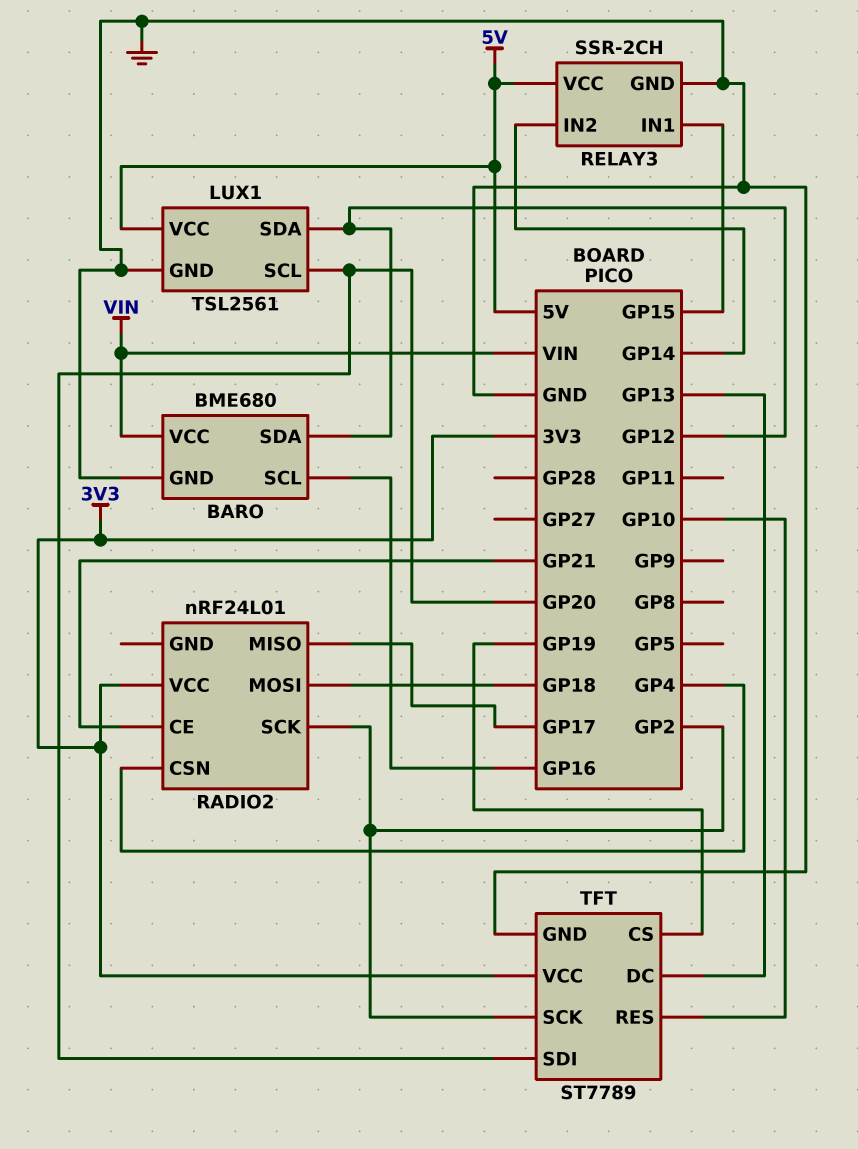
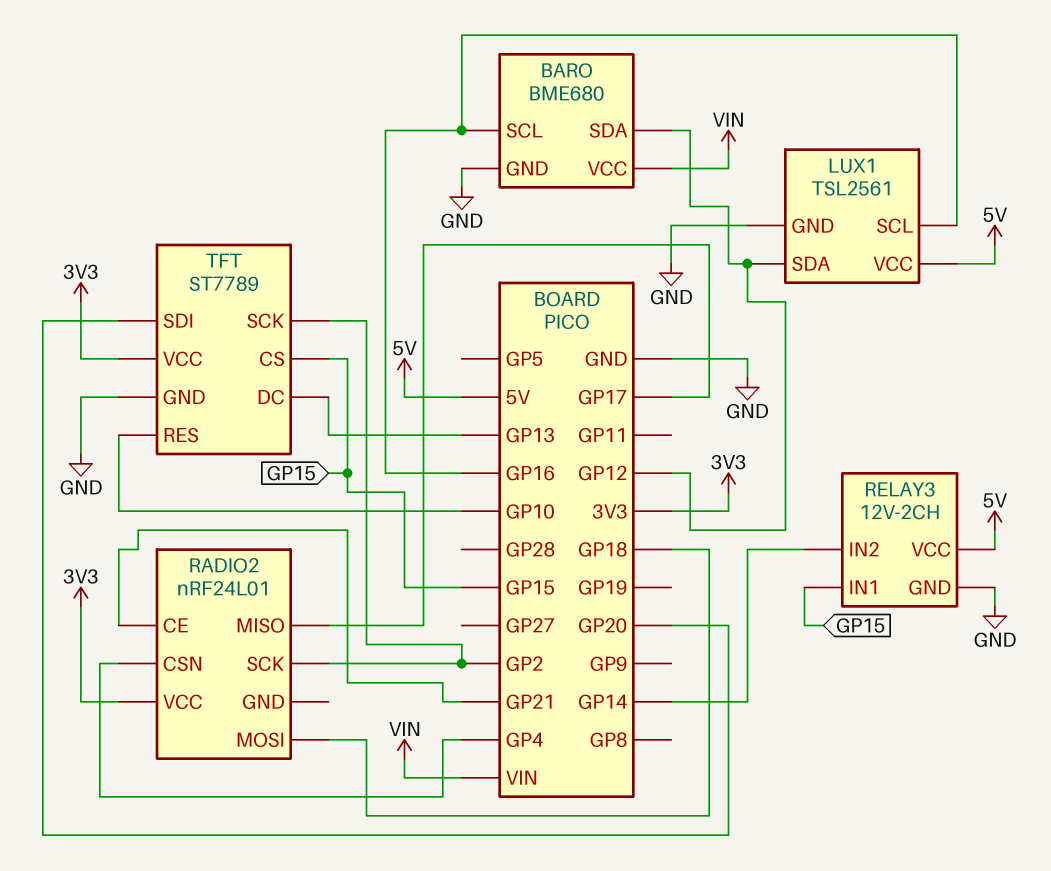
LUX1 pin SCL: GP20 -> GP16
RELAY3: SSR-2CH -> 12V-2CH
TFT pin CS: GP19 -> GP15

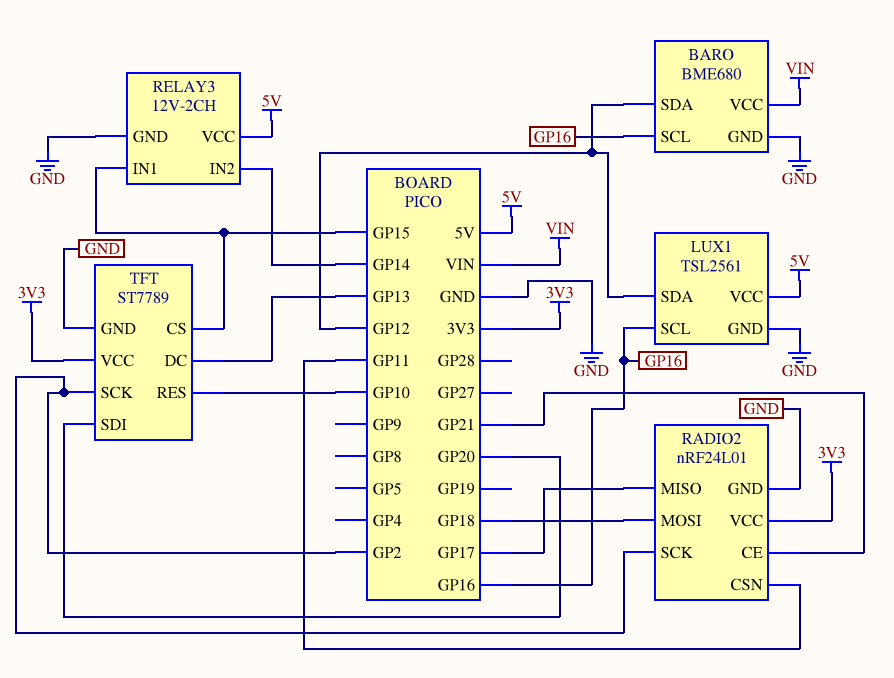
RADIO2 pin CSN: GP4 -> GP11
RADIO2 pin GND: none -> GND

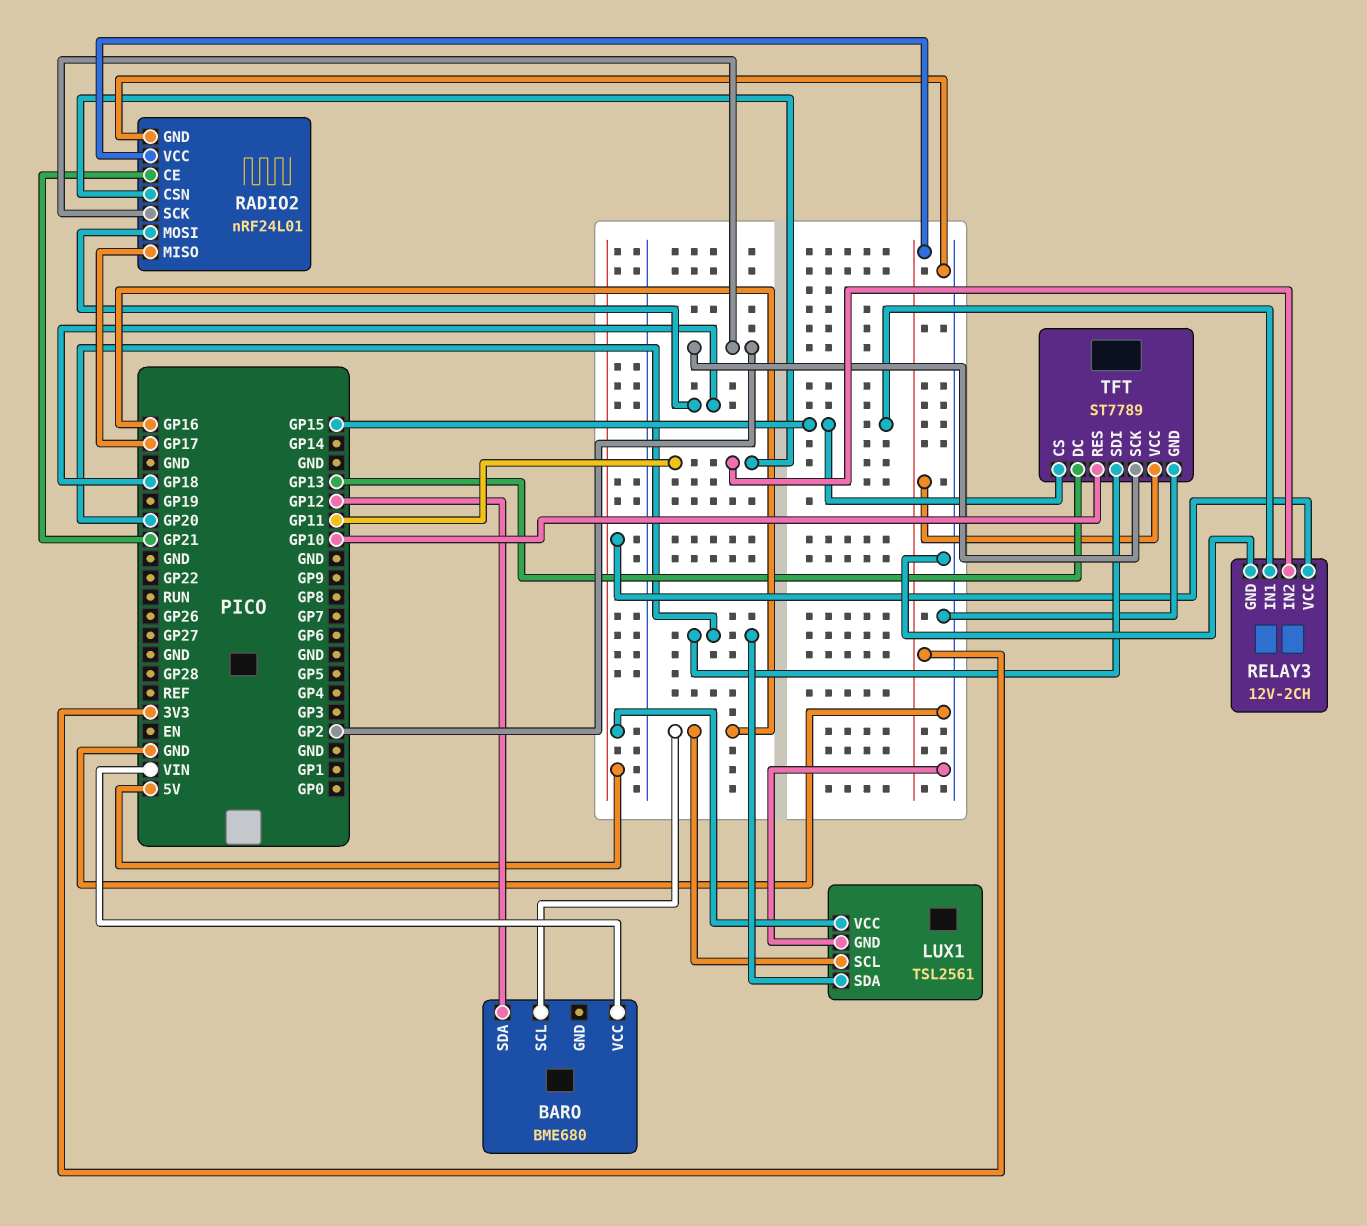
BARO pin GND: GND -> none
LUX1 pin SDA: GP12 -> GP20
RELAY3 pin IN2: GP14 -> GP11

